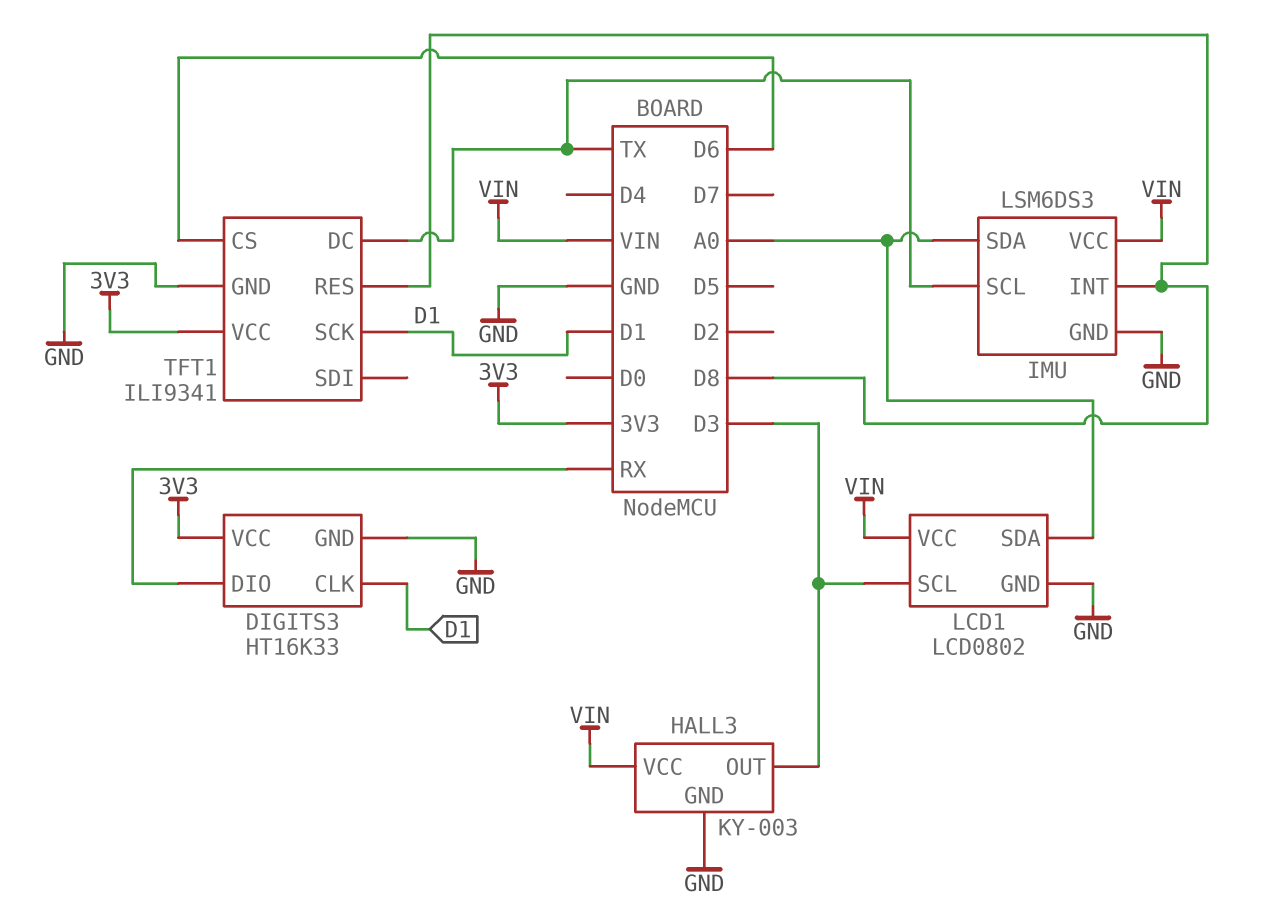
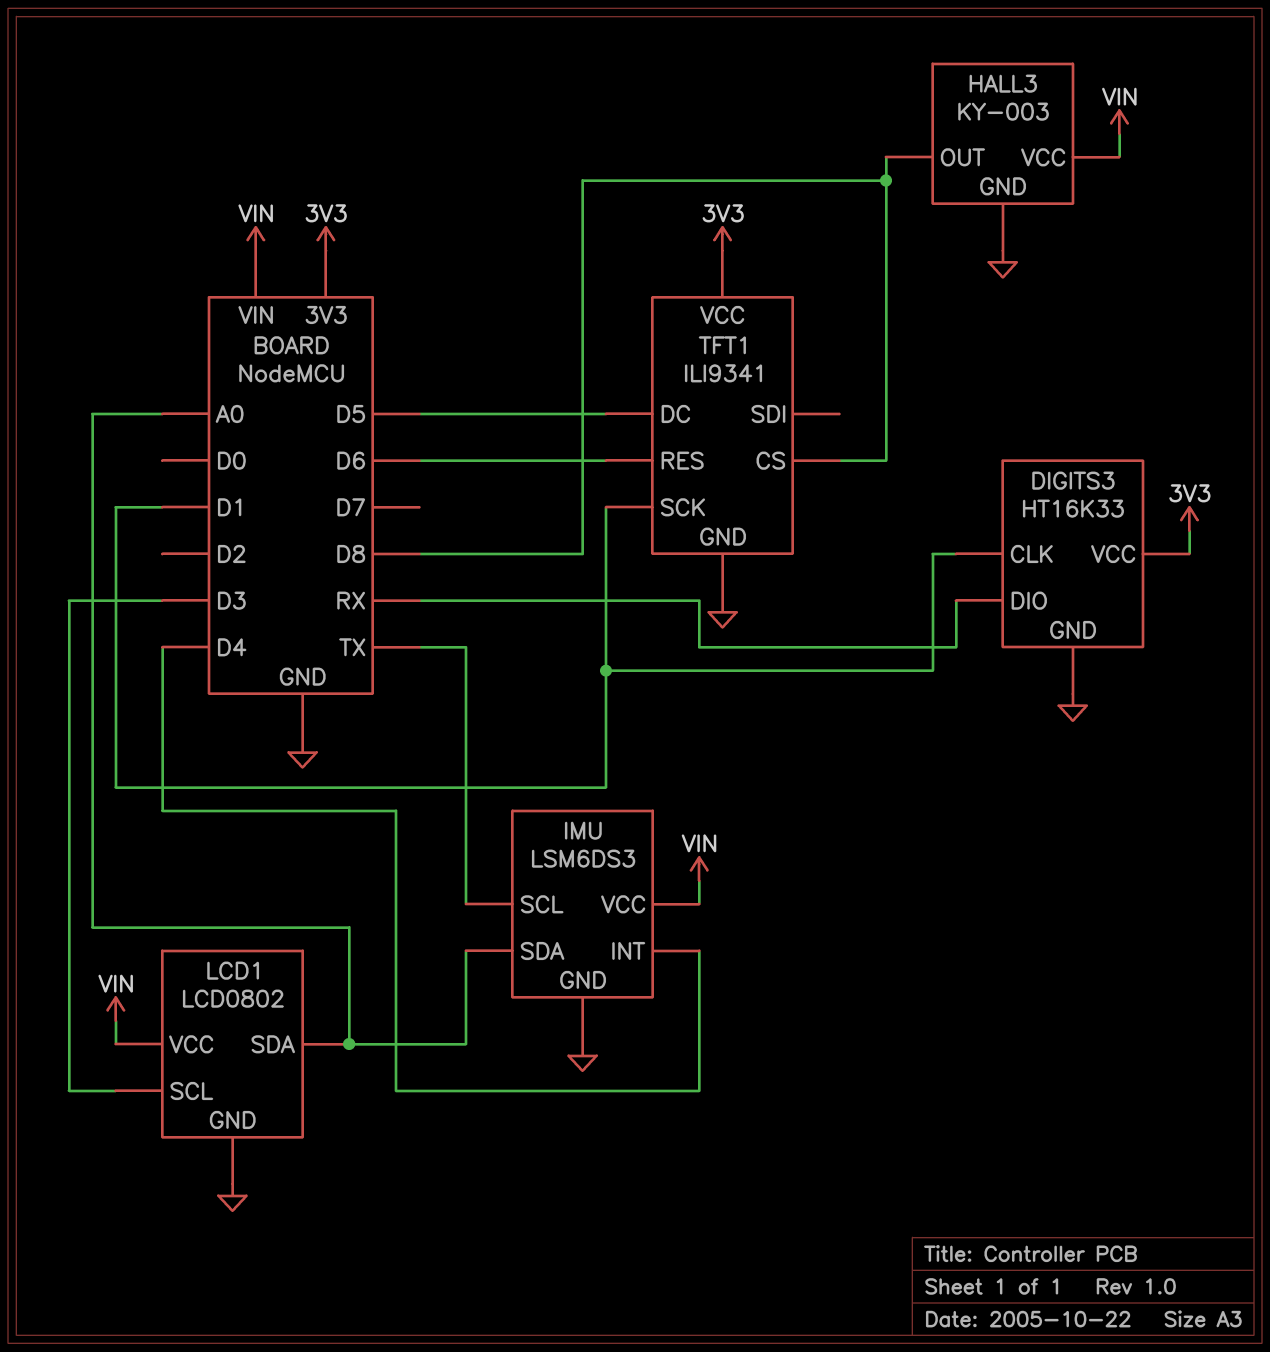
HALL3 pin OUT: D3 -> D8
IMU pin INT: D8 -> D4
TFT1 pin CS: D6 -> D8
TFT1 pin DC: TX -> D5
TFT1 pin RES: D8 -> D6

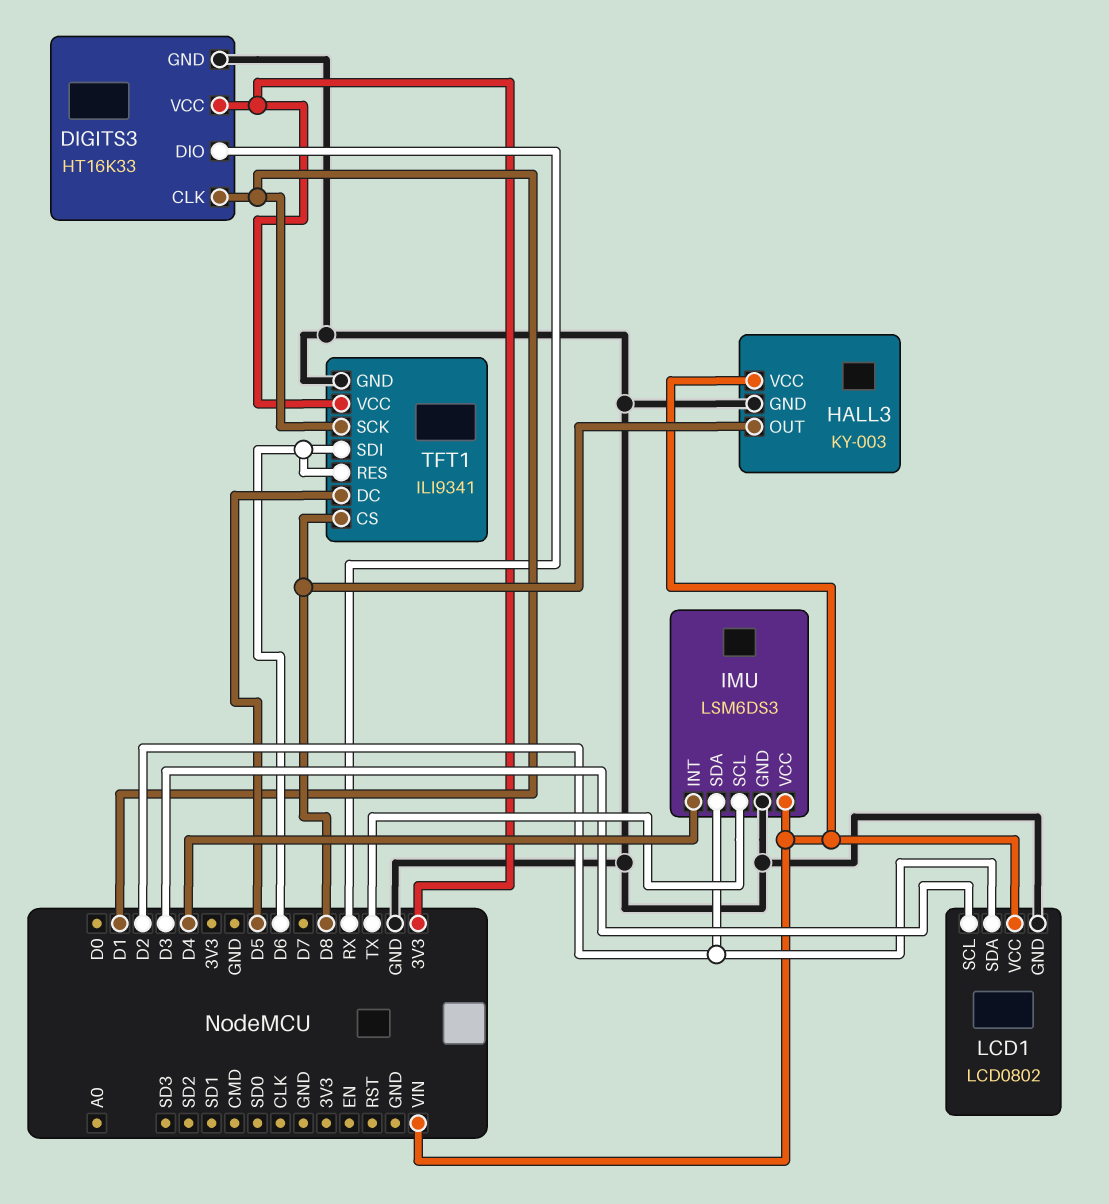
IMU pin SDA: A0 -> D2
LCD1 pin SDA: A0 -> D2
TFT1 pin SDI: none -> D6

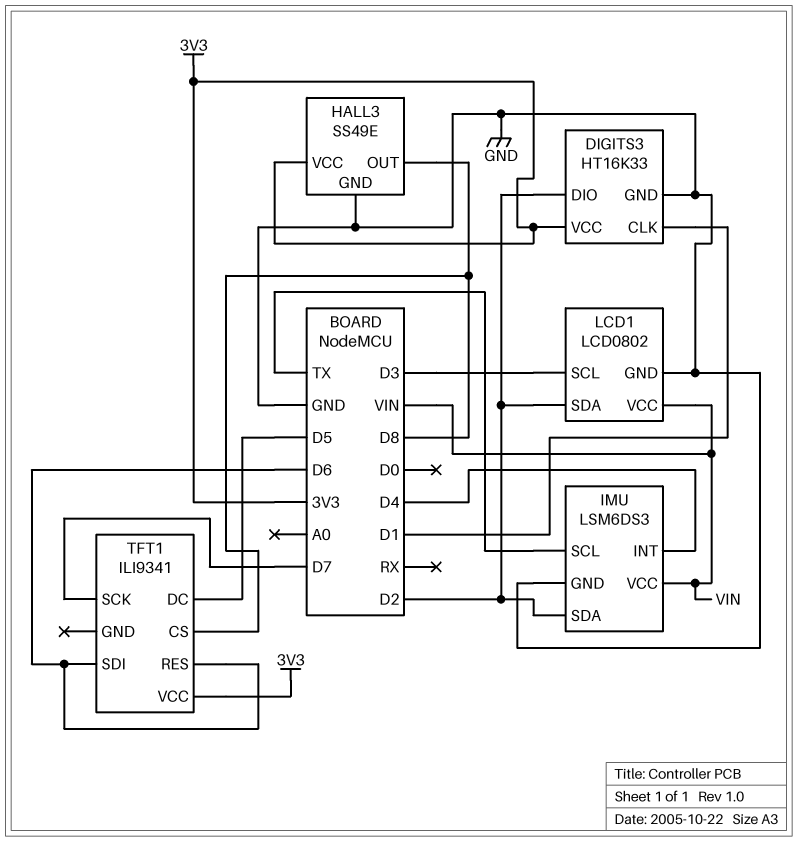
DIGITS3 pin DIO: RX -> D2
HALL3: KY-003 -> SS49E
HALL3 pin VCC: VIN -> 3V3
TFT1 pin GND: GND -> none
TFT1 pin SCK: D1 -> D7

